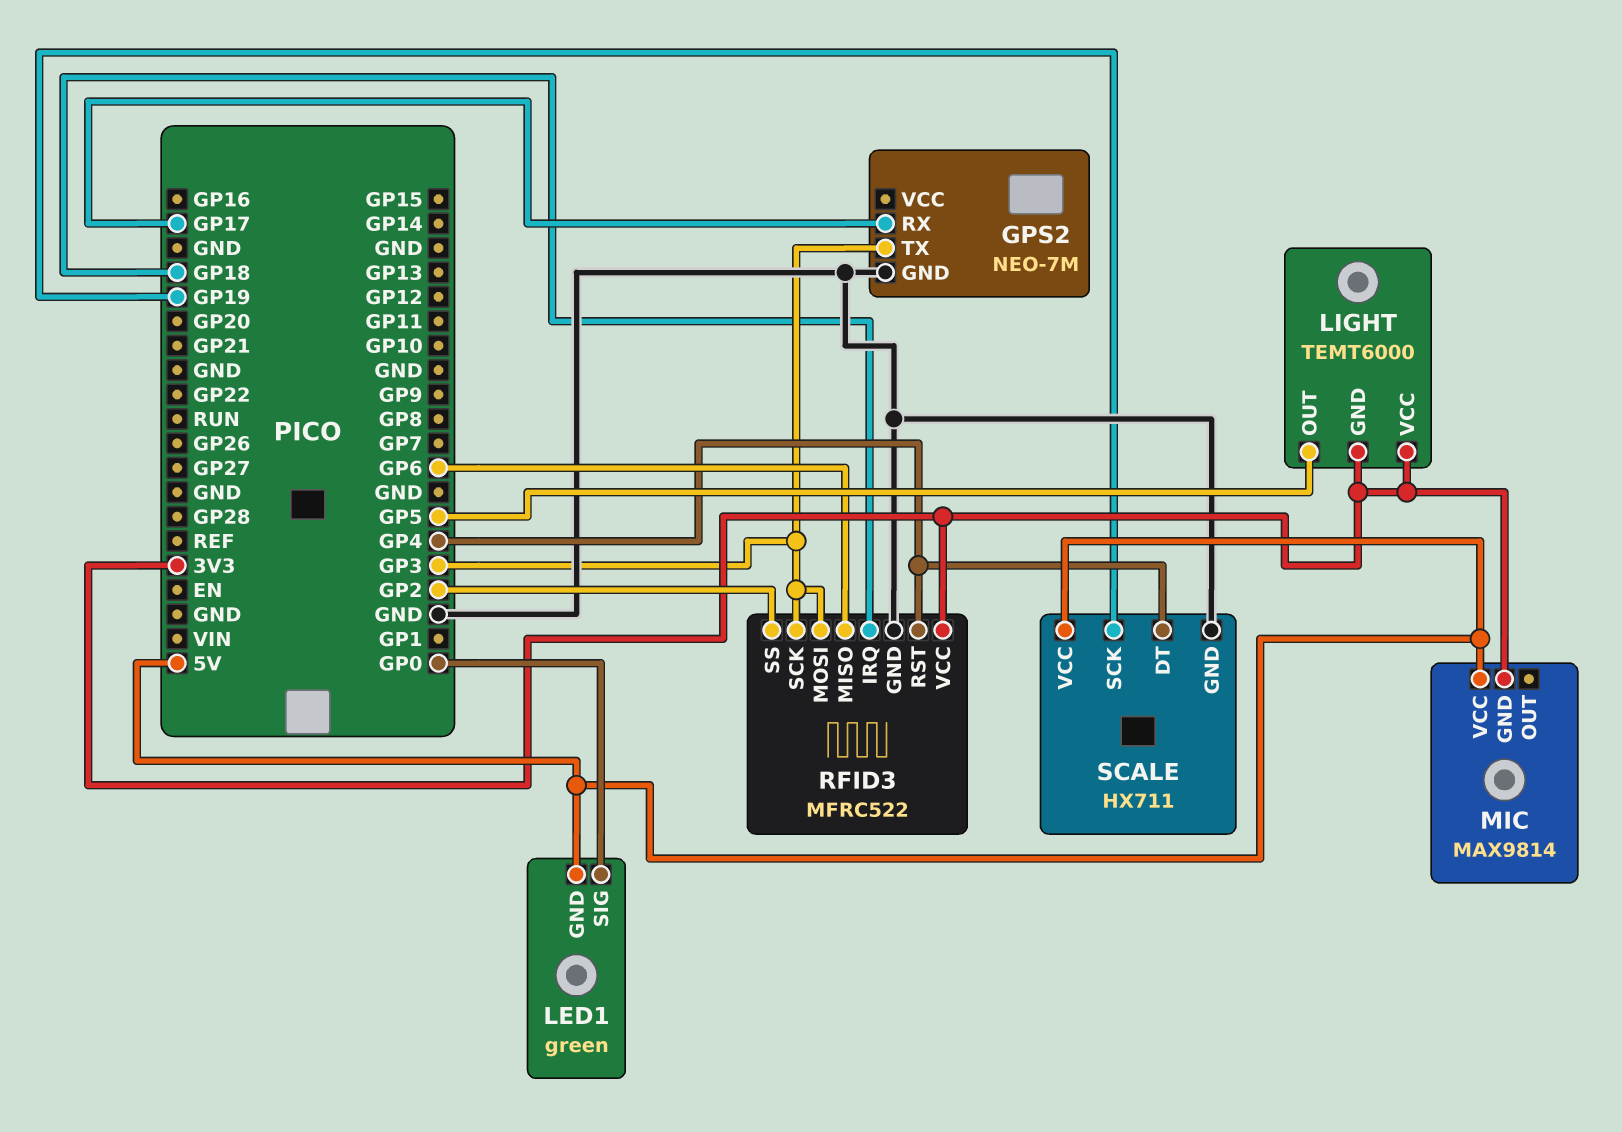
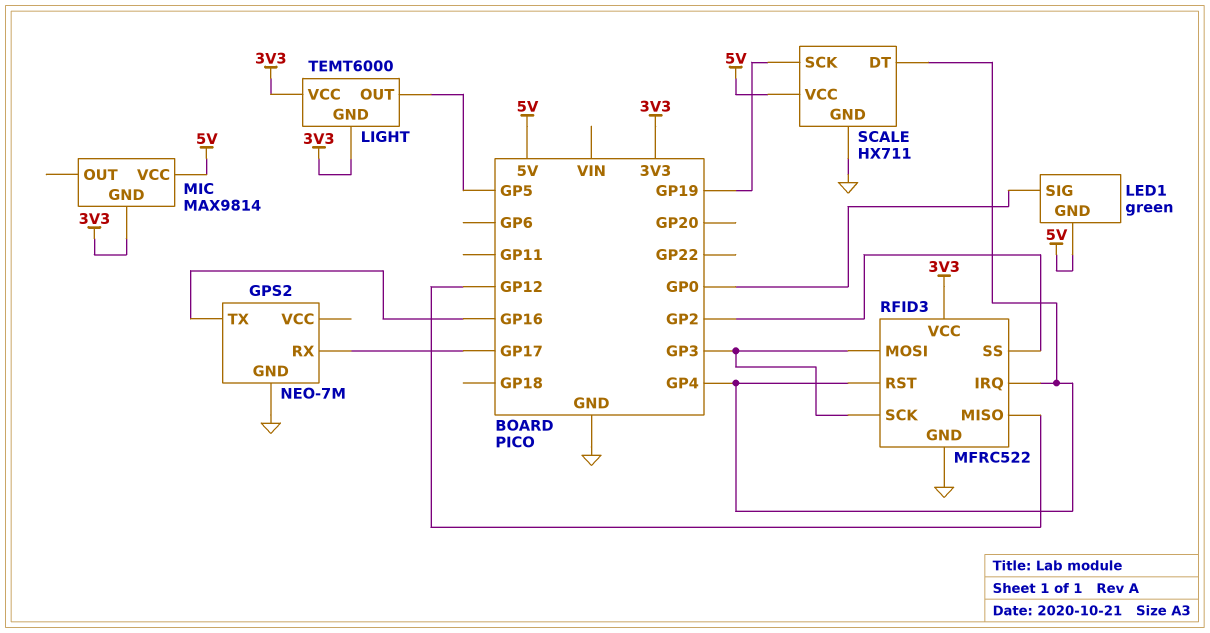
GPS2 pin TX: GP3 -> GP16
RFID3 pin IRQ: GP18 -> GP4
RFID3 pin MISO: GP6 -> GP12

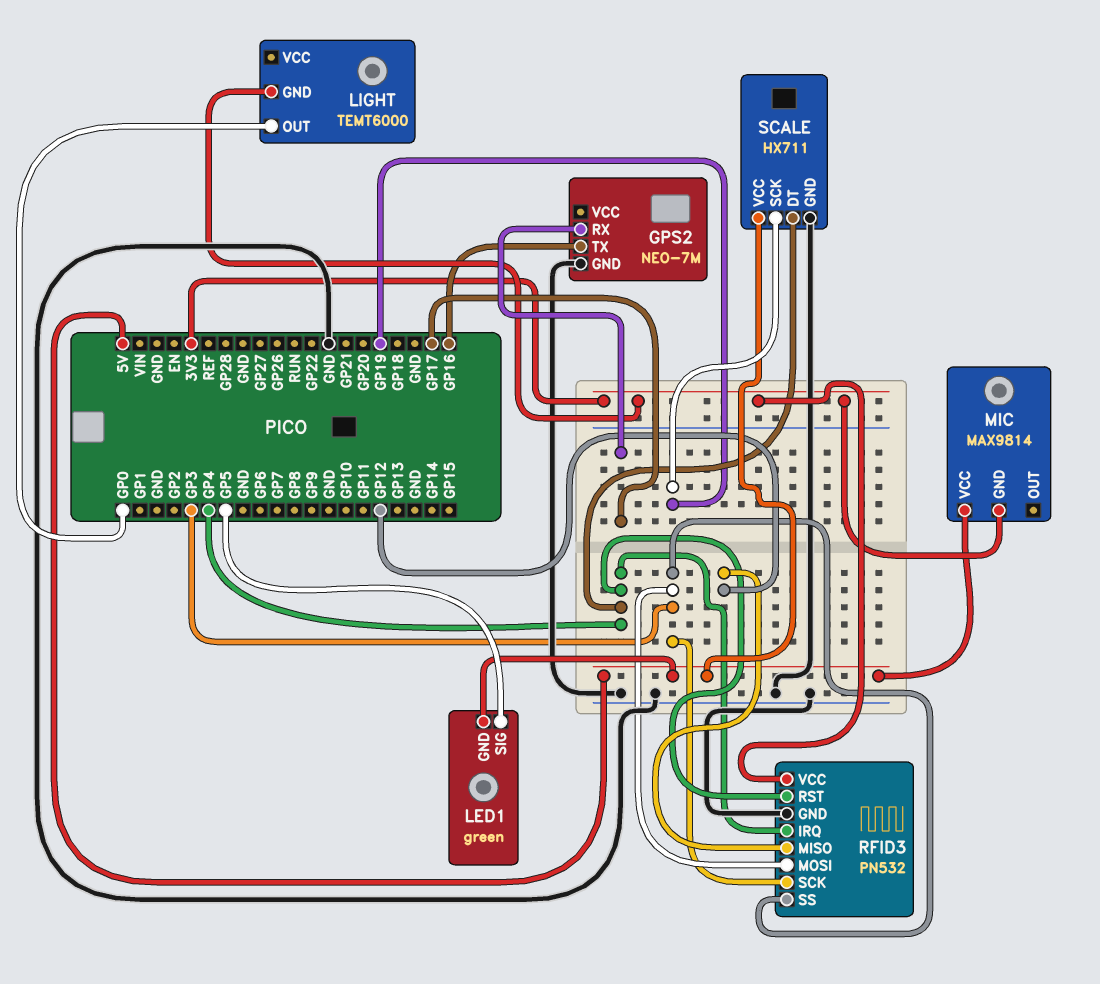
LED1 pin SIG: GP0 -> GP5
LIGHT pin OUT: GP5 -> GP0
LIGHT pin VCC: 3V3 -> none
RFID3: MFRC522 -> PN532
RFID3 pin SS: GP2 -> GP3

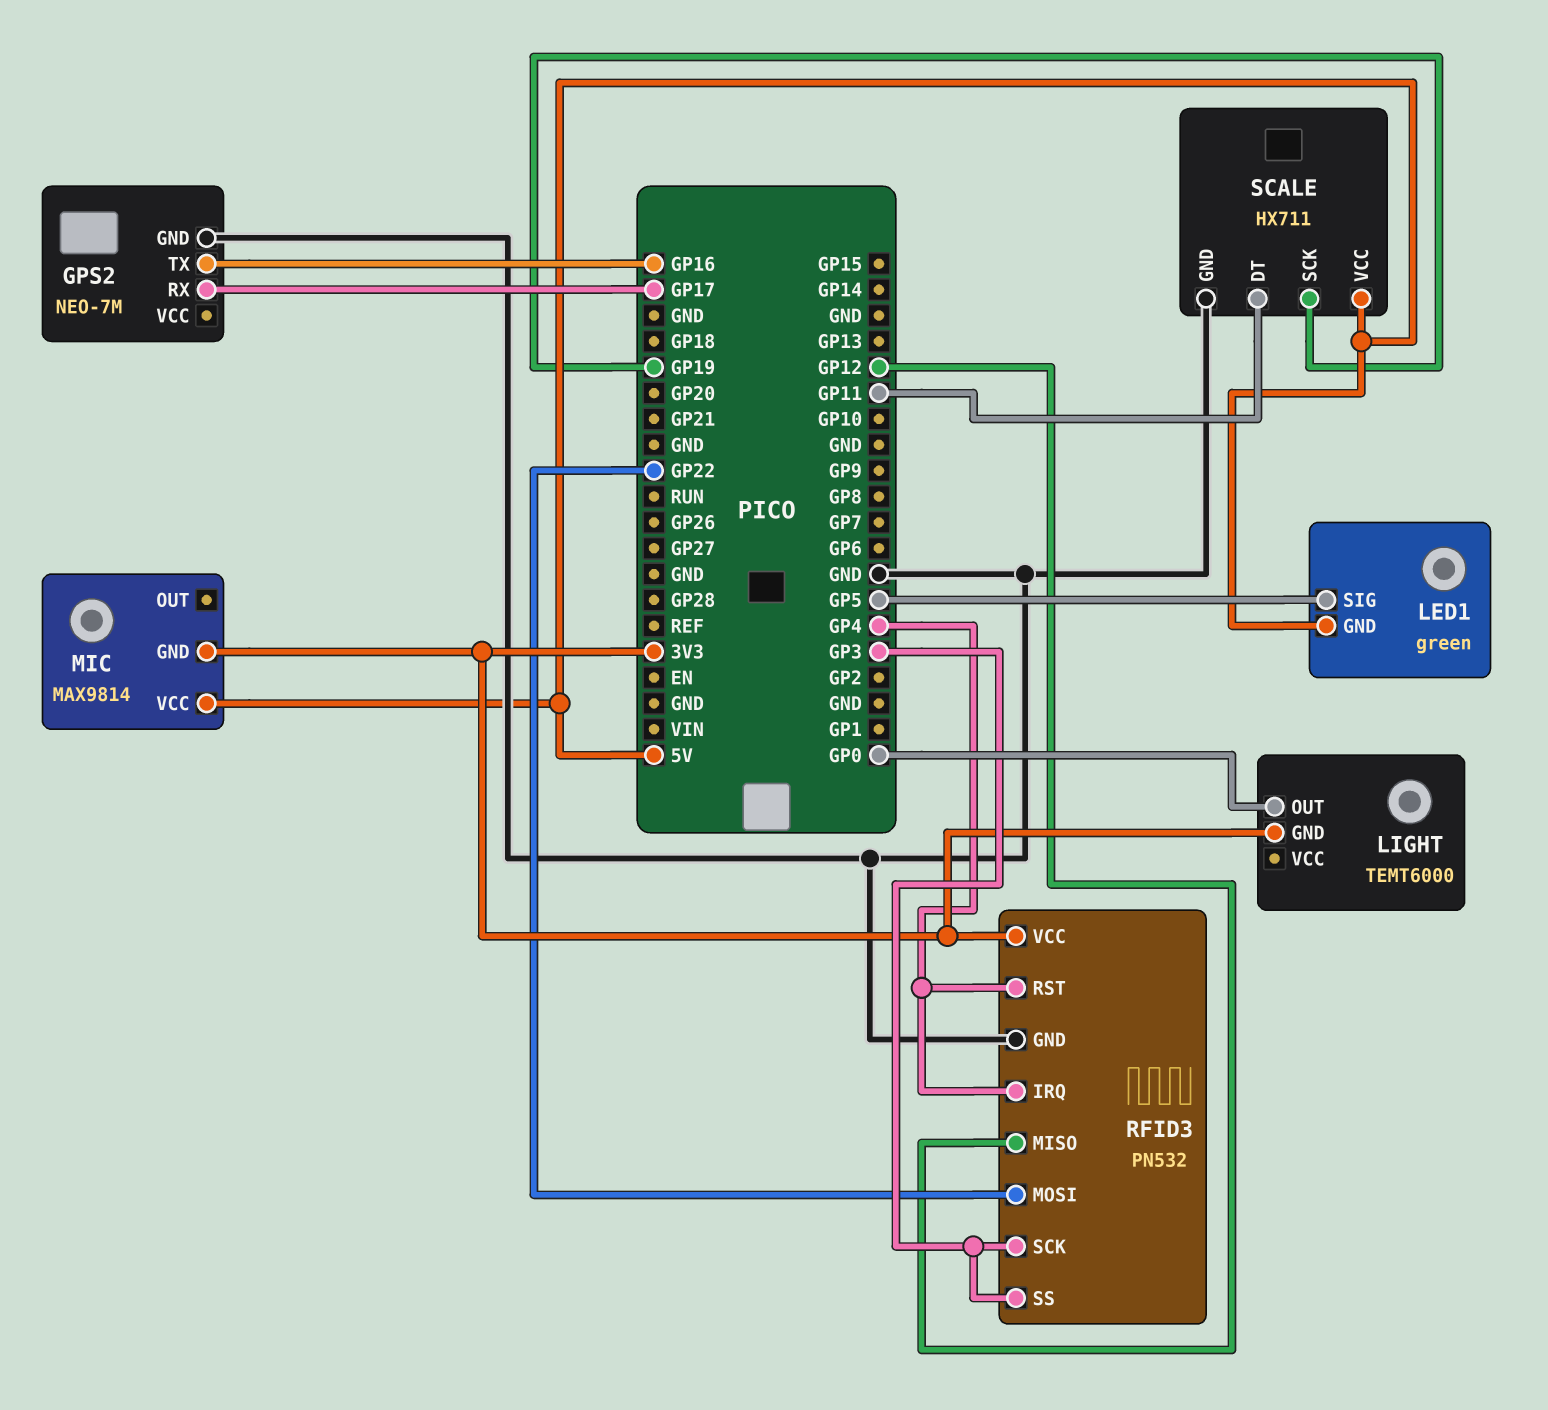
RFID3 pin MOSI: GP3 -> GP22
SCALE pin DT: GP4 -> GP11

